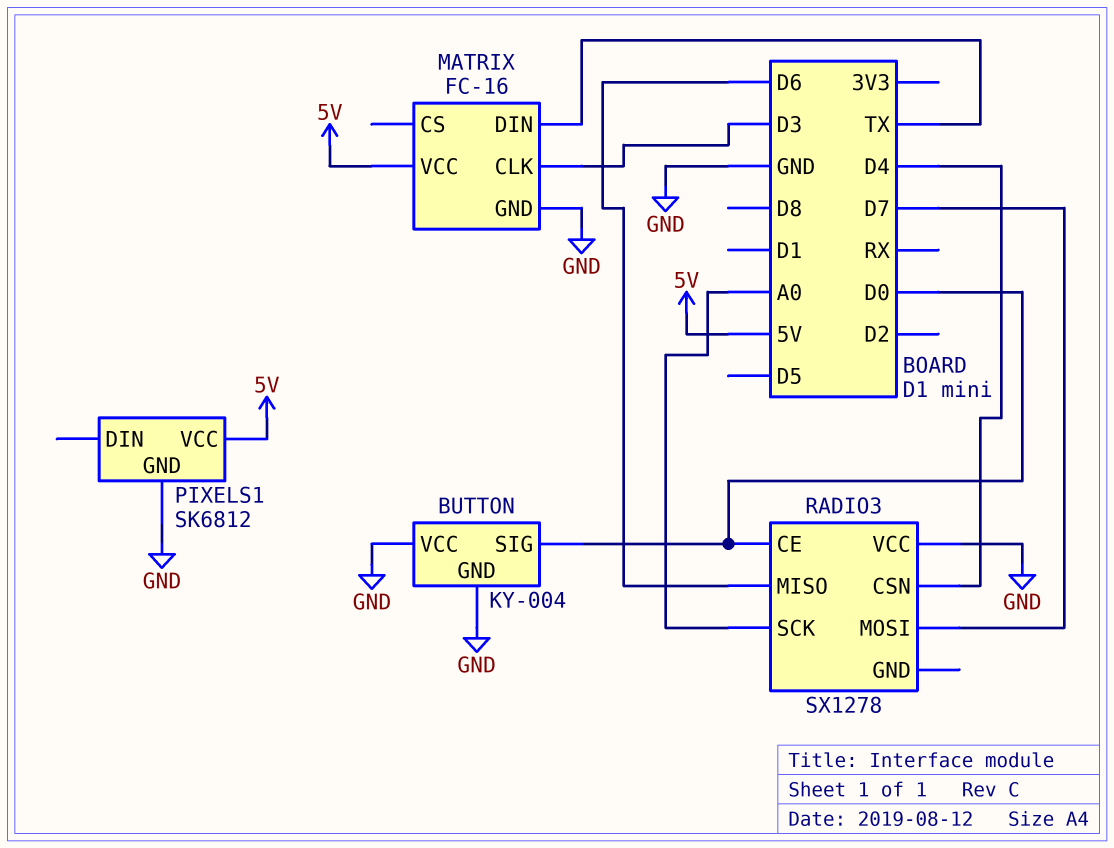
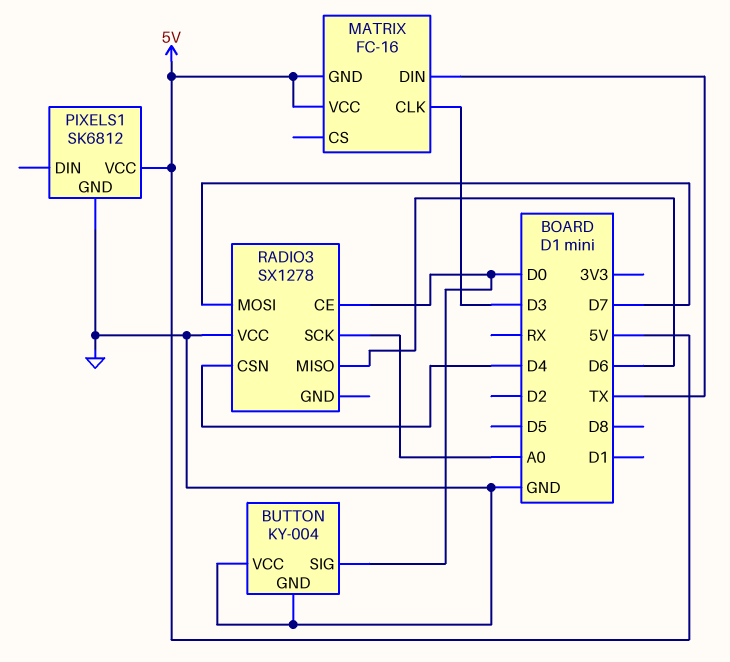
MATRIX pin GND: GND -> 5V

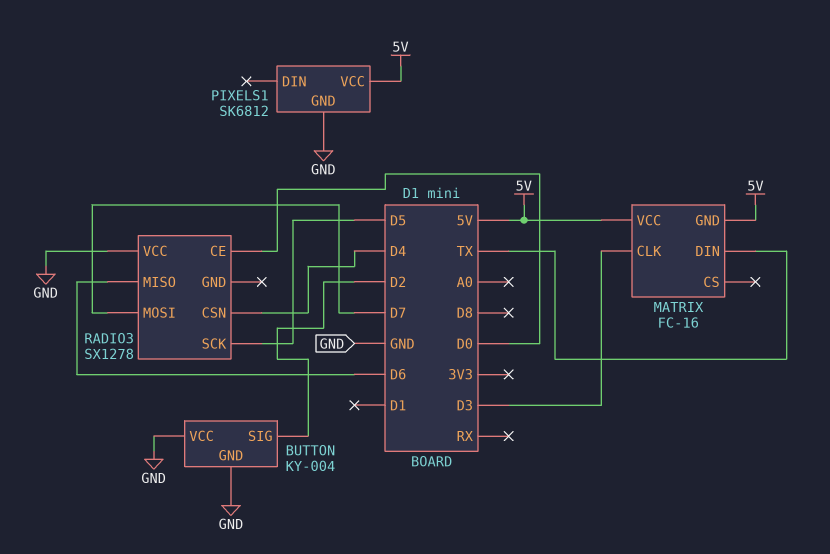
BUTTON pin SIG: D0 -> D2
RADIO3 pin SCK: A0 -> D5

